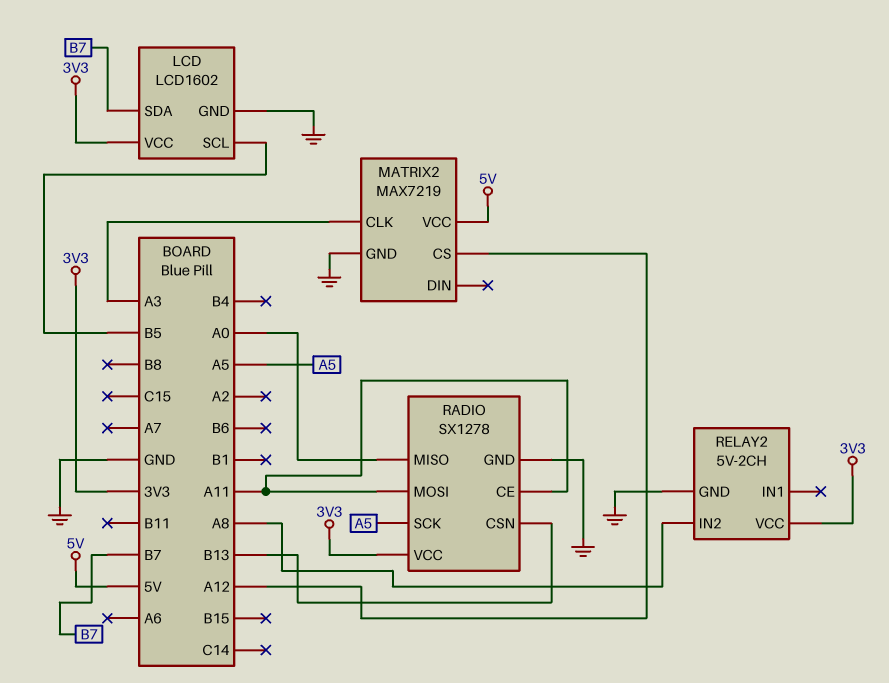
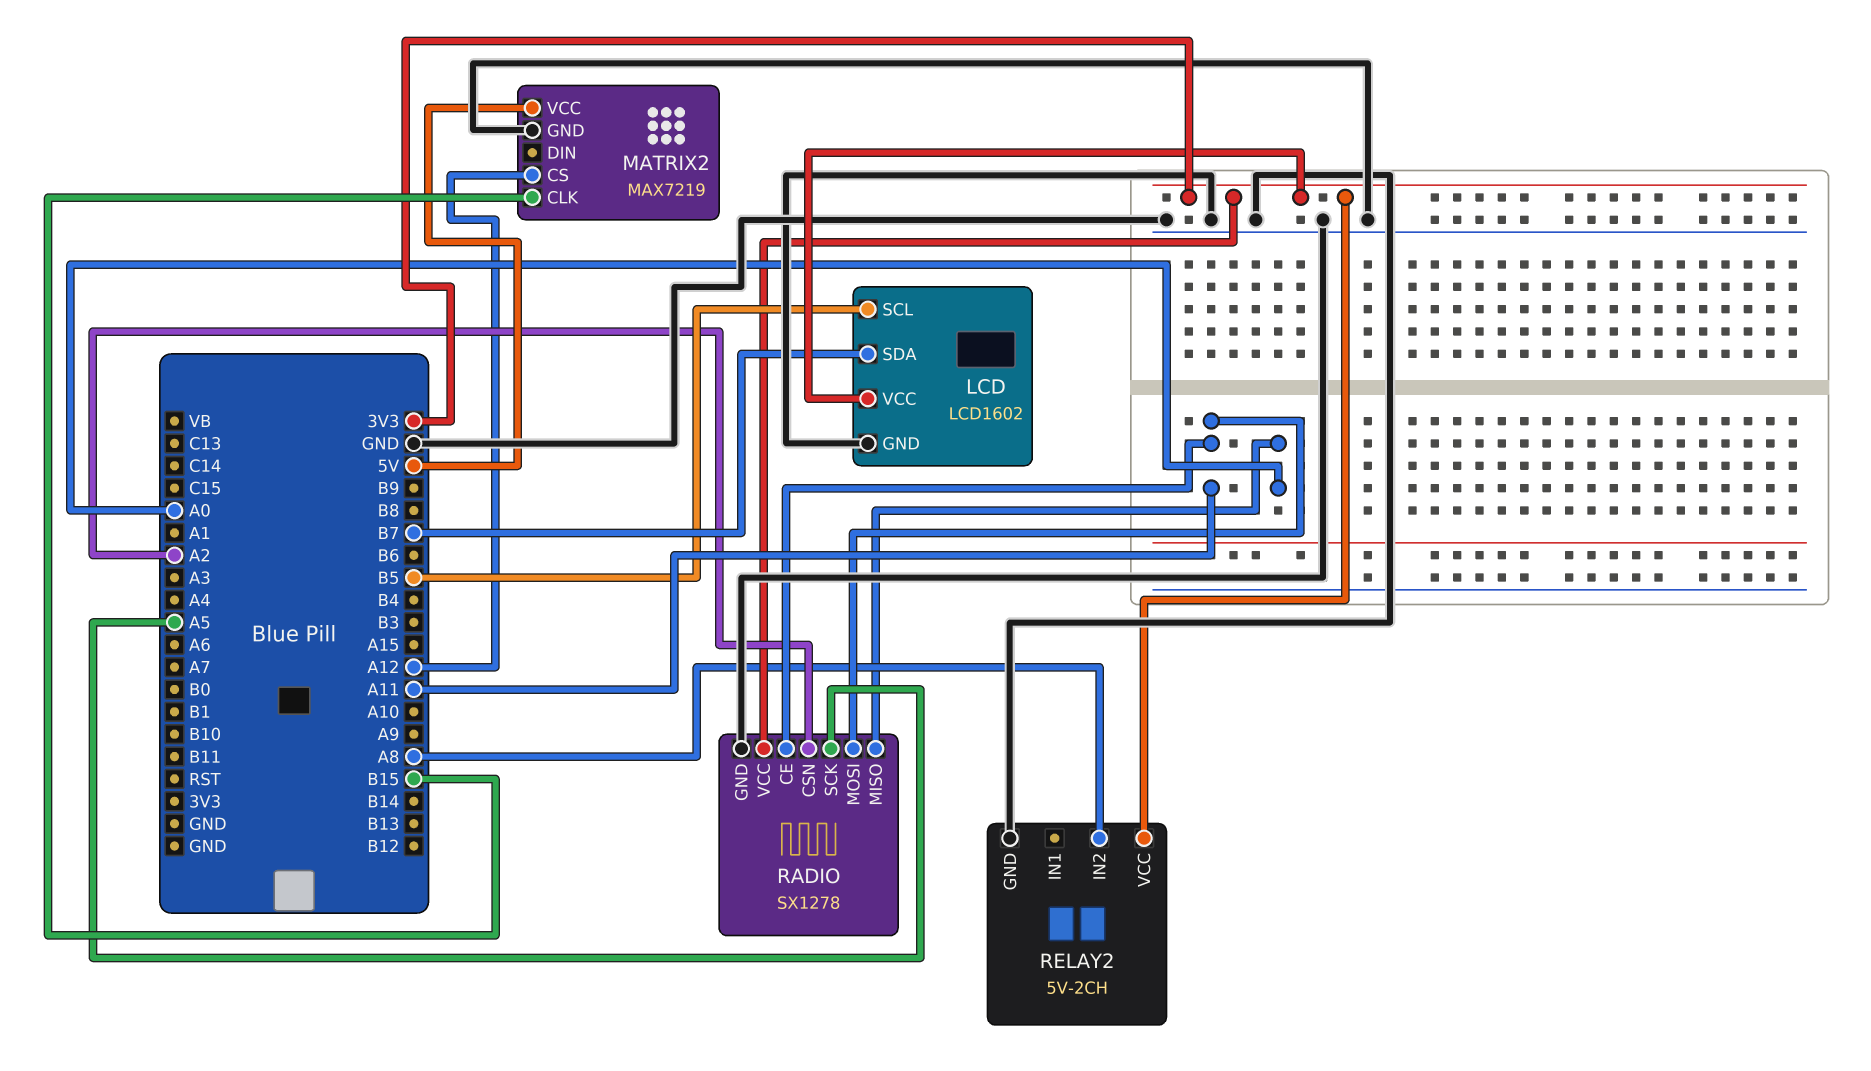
MATRIX2 pin CLK: A3 -> B15
RADIO pin CSN: B13 -> A2

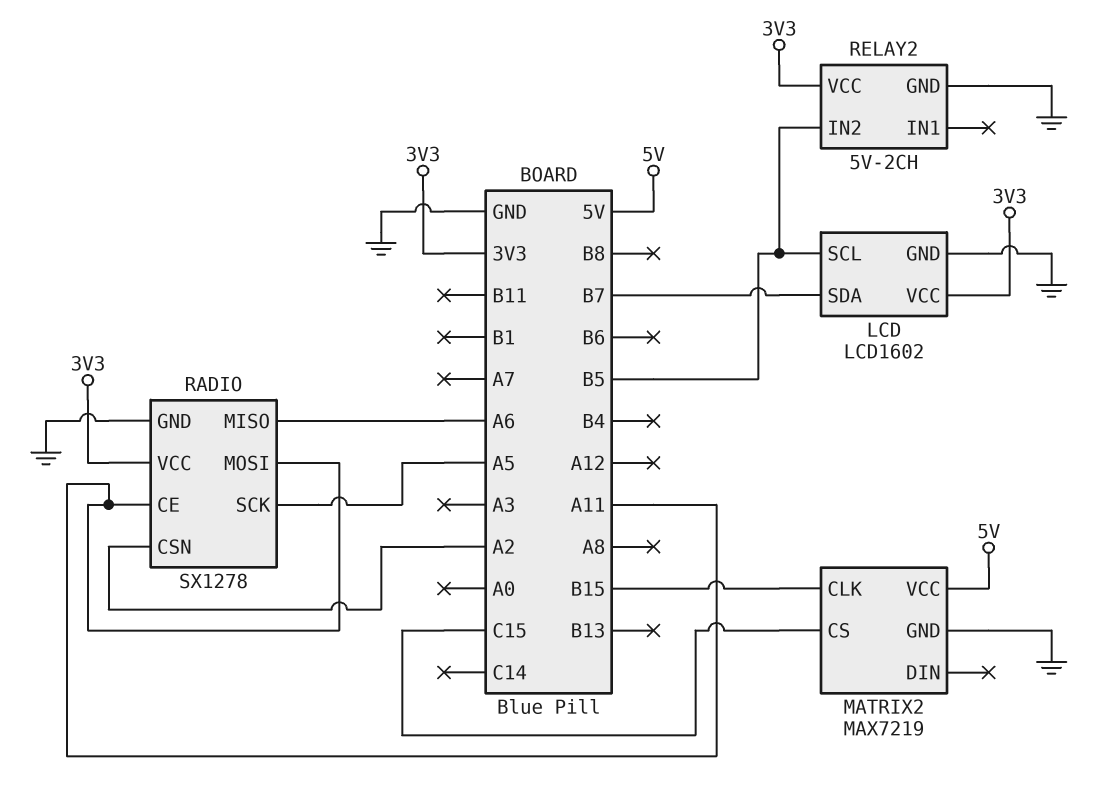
MATRIX2 pin CS: A12 -> C15
RADIO pin MISO: A0 -> A6
RELAY2 pin IN2: A8 -> B5

